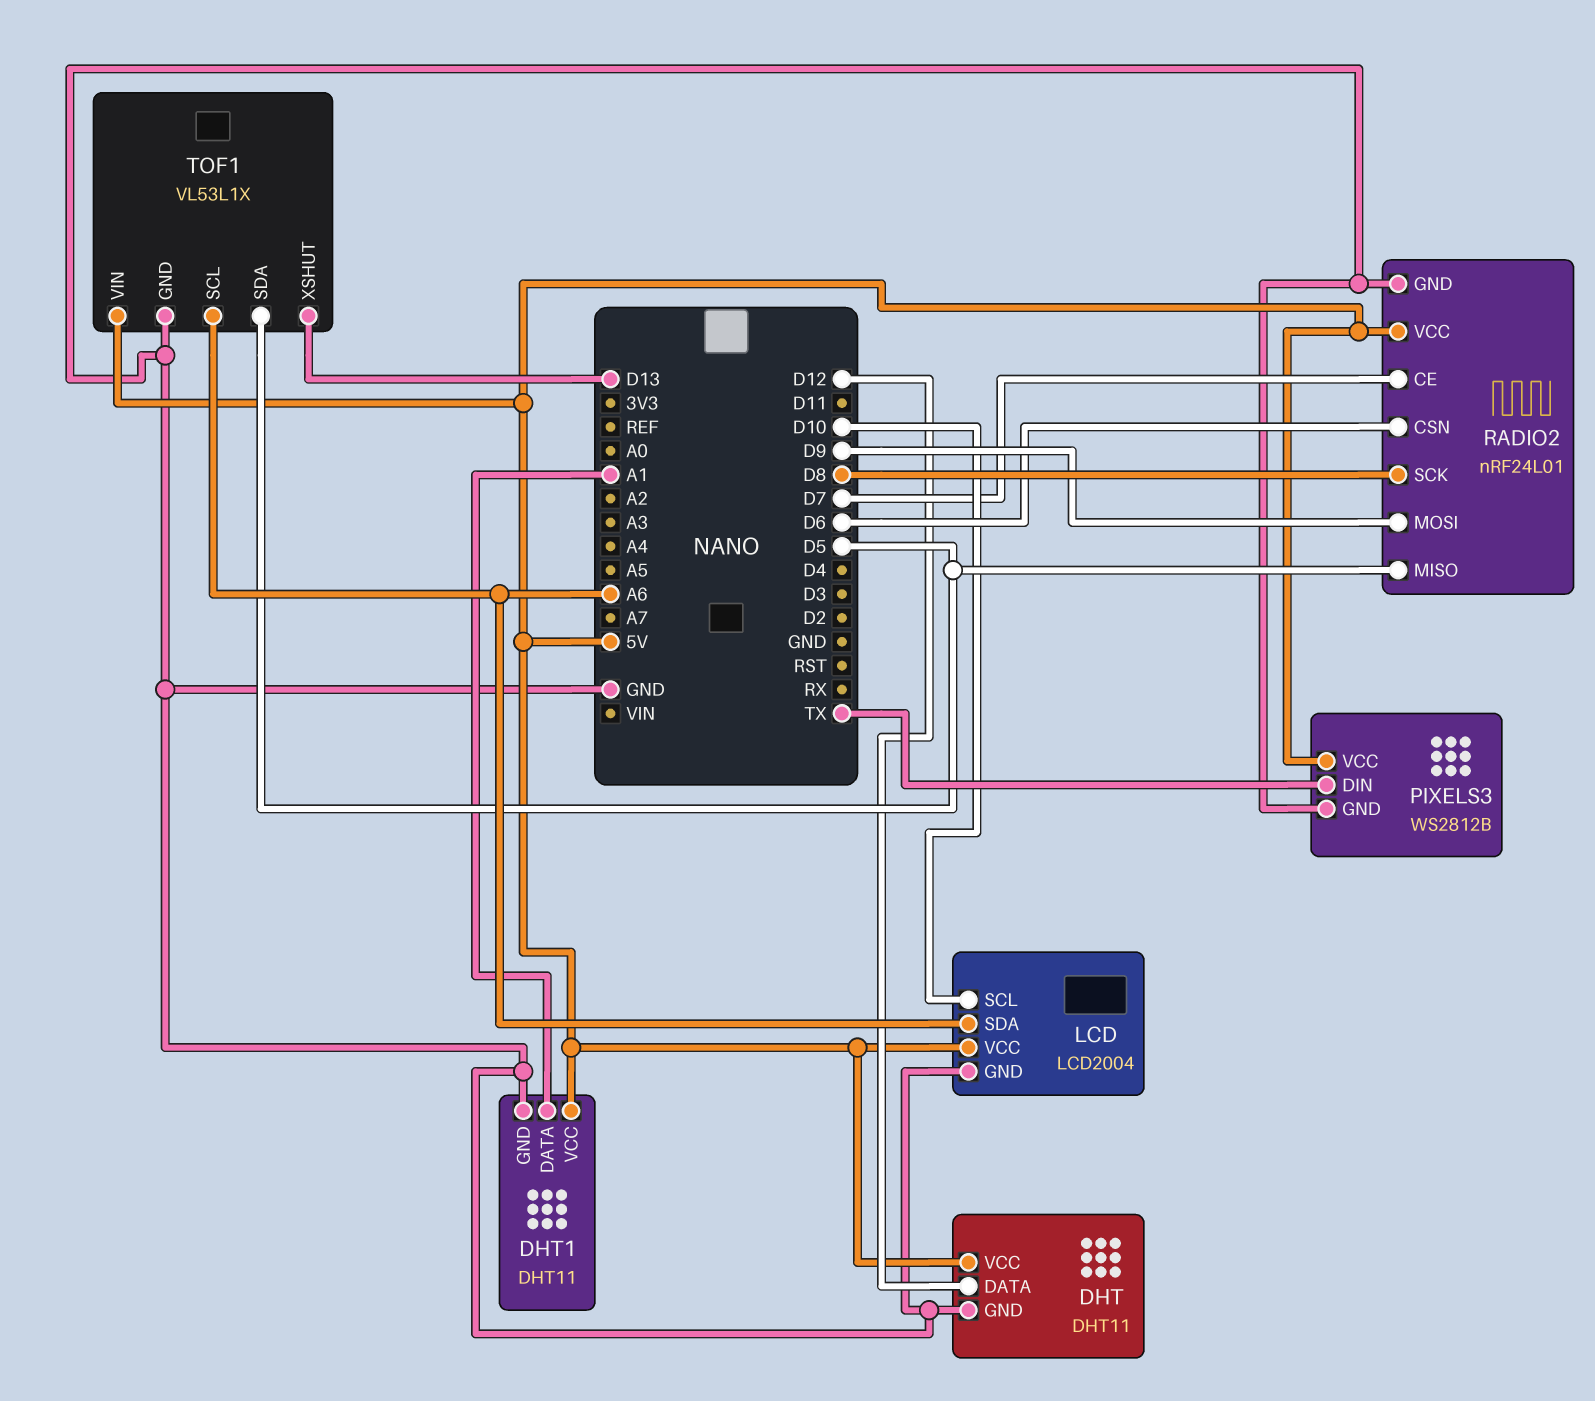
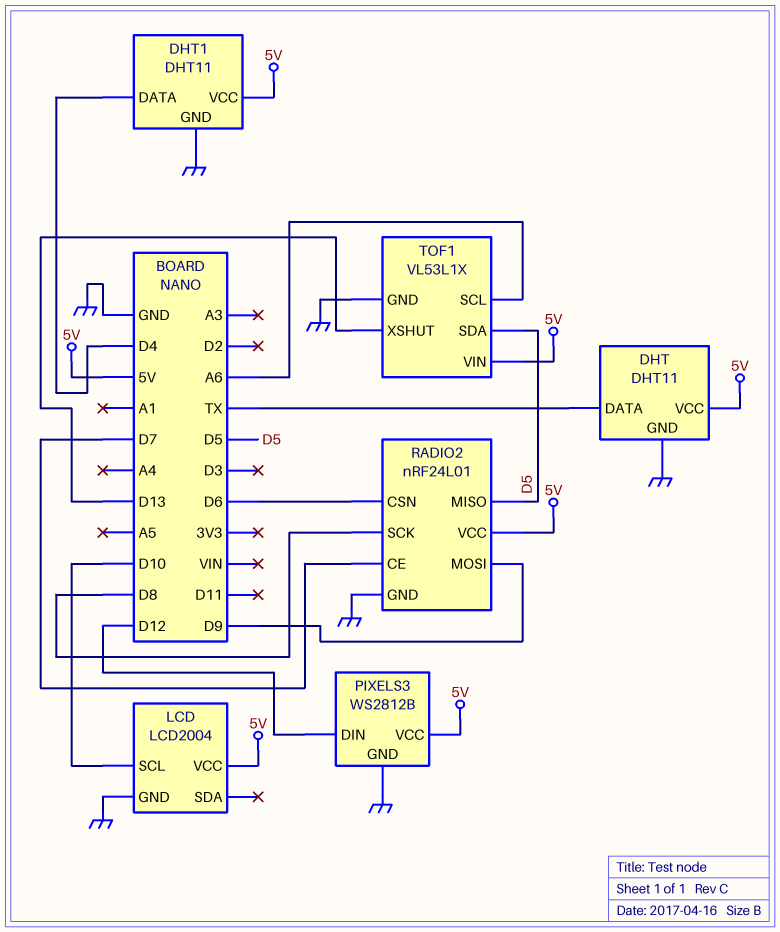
DHT pin DATA: D12 -> TX
DHT1 pin DATA: A1 -> D4
LCD pin SDA: A6 -> none
PIXELS3 pin DIN: TX -> D12

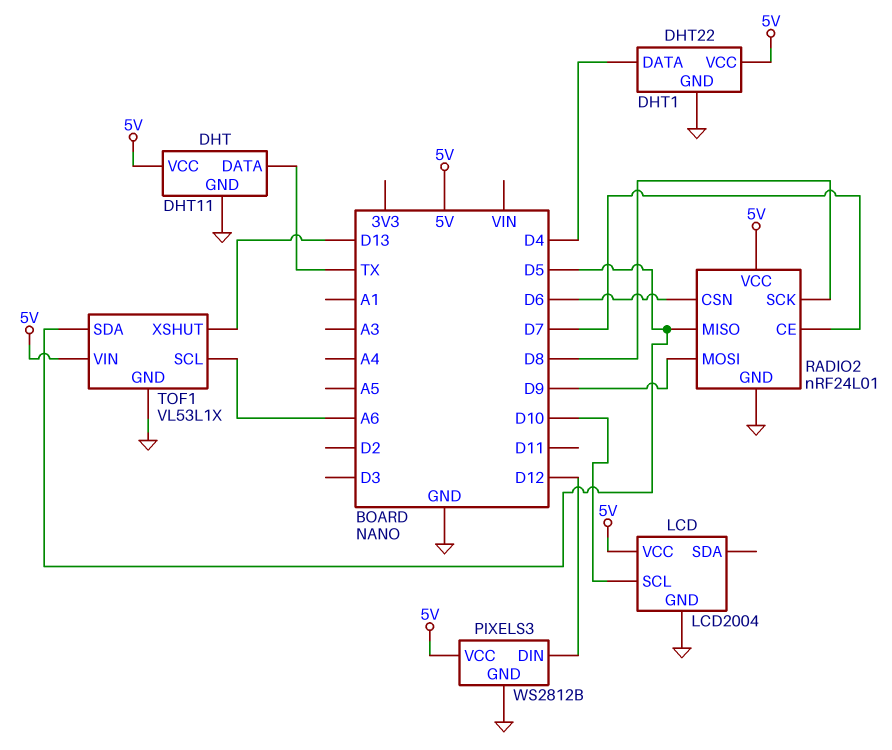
DHT1: DHT11 -> DHT22

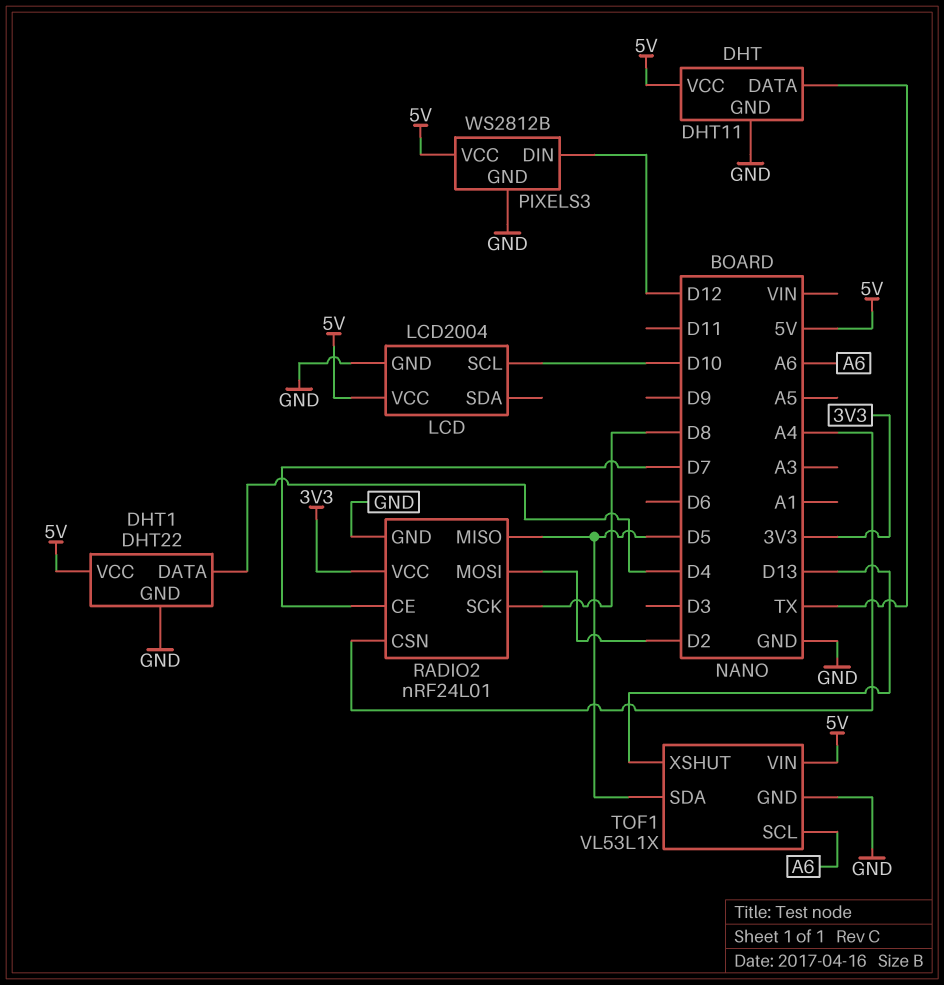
RADIO2 pin CSN: D6 -> A4
RADIO2 pin MOSI: D9 -> D2
RADIO2 pin VCC: 5V -> 3V3

